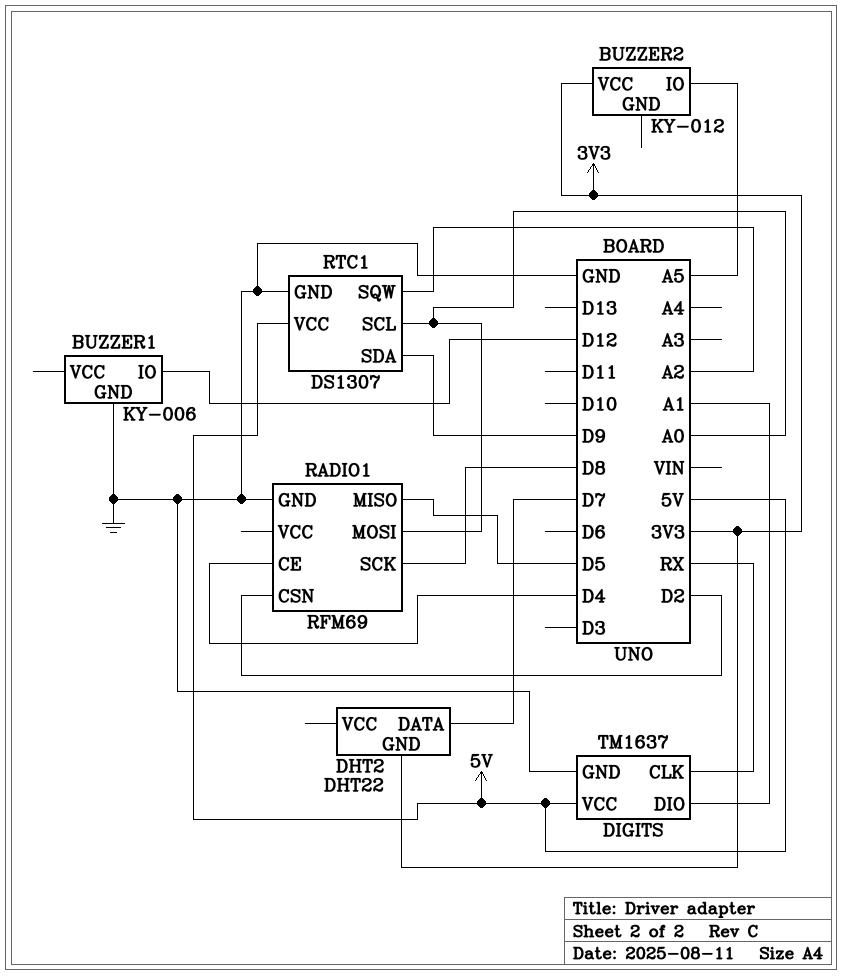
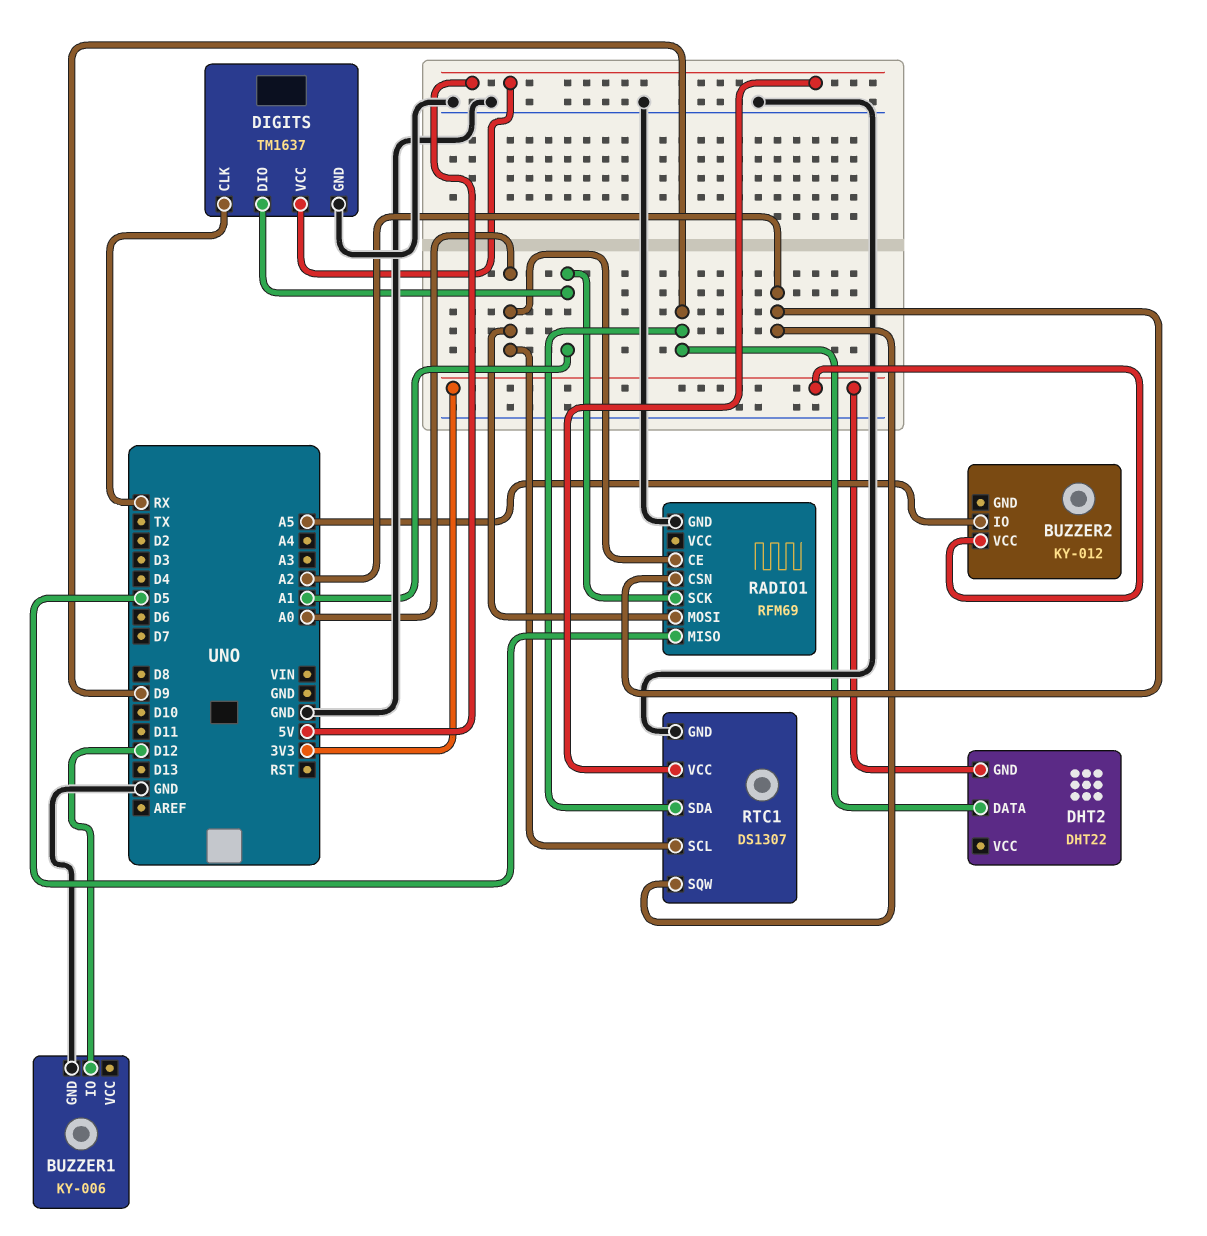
DHT2 pin DATA: D7 -> D9
RADIO1 pin CE: D4 -> A0
RADIO1 pin CSN: D2 -> A2
RADIO1 pin SCK: D8 -> A1

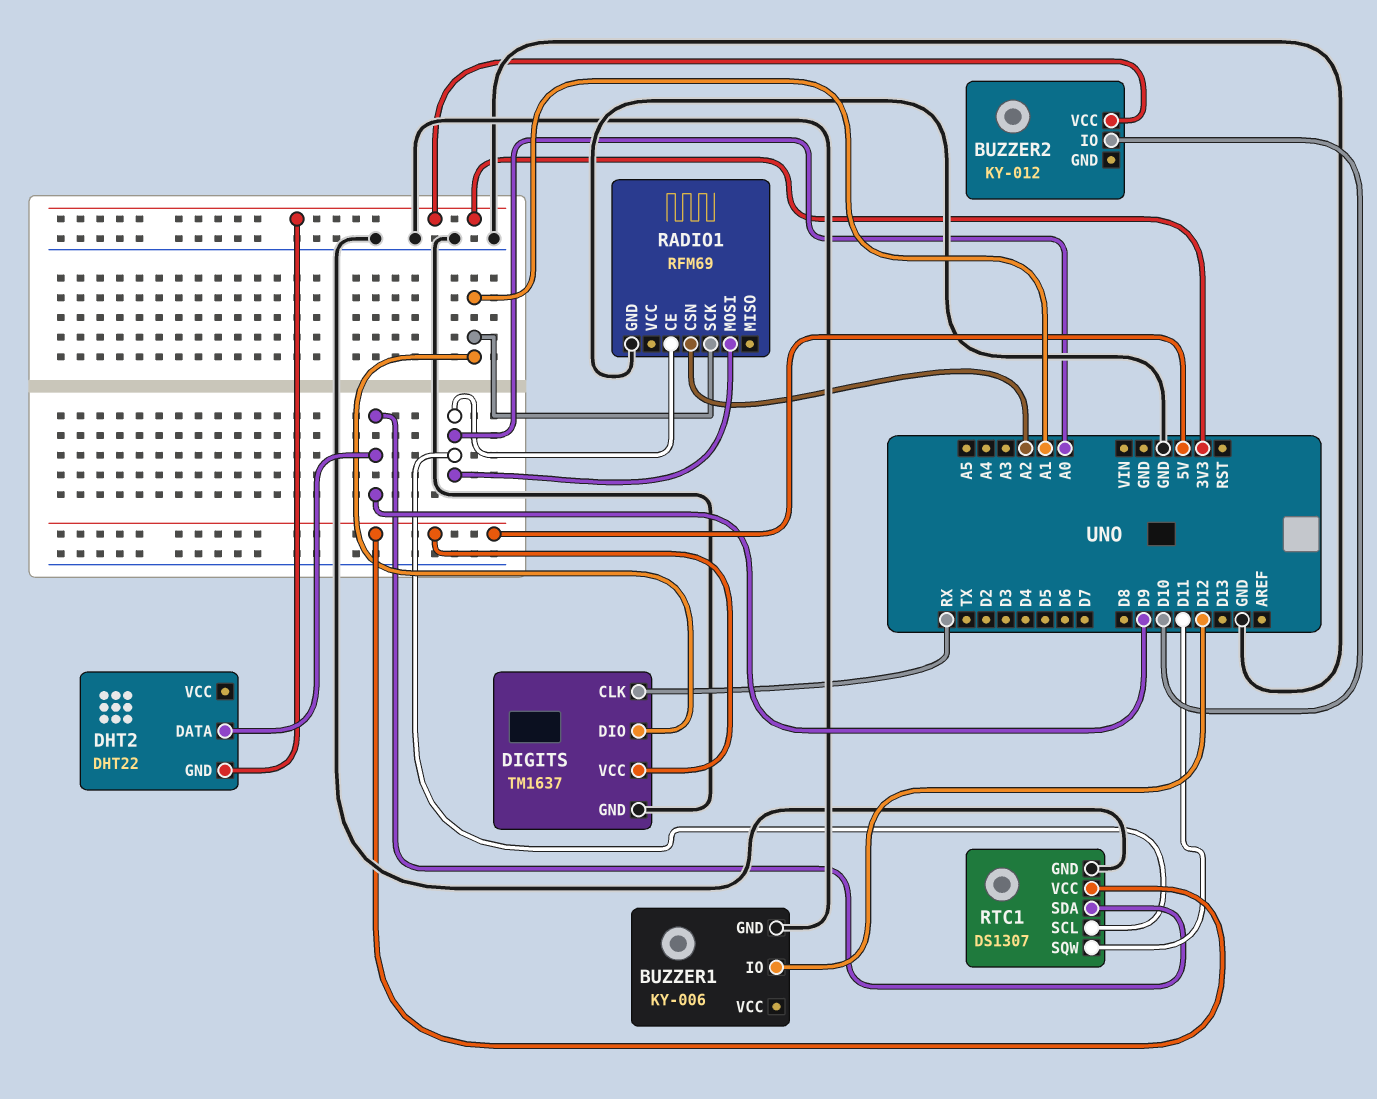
BUZZER2 pin IO: A5 -> D10
RADIO1 pin MISO: D5 -> none
RTC1 pin SQW: A2 -> D11

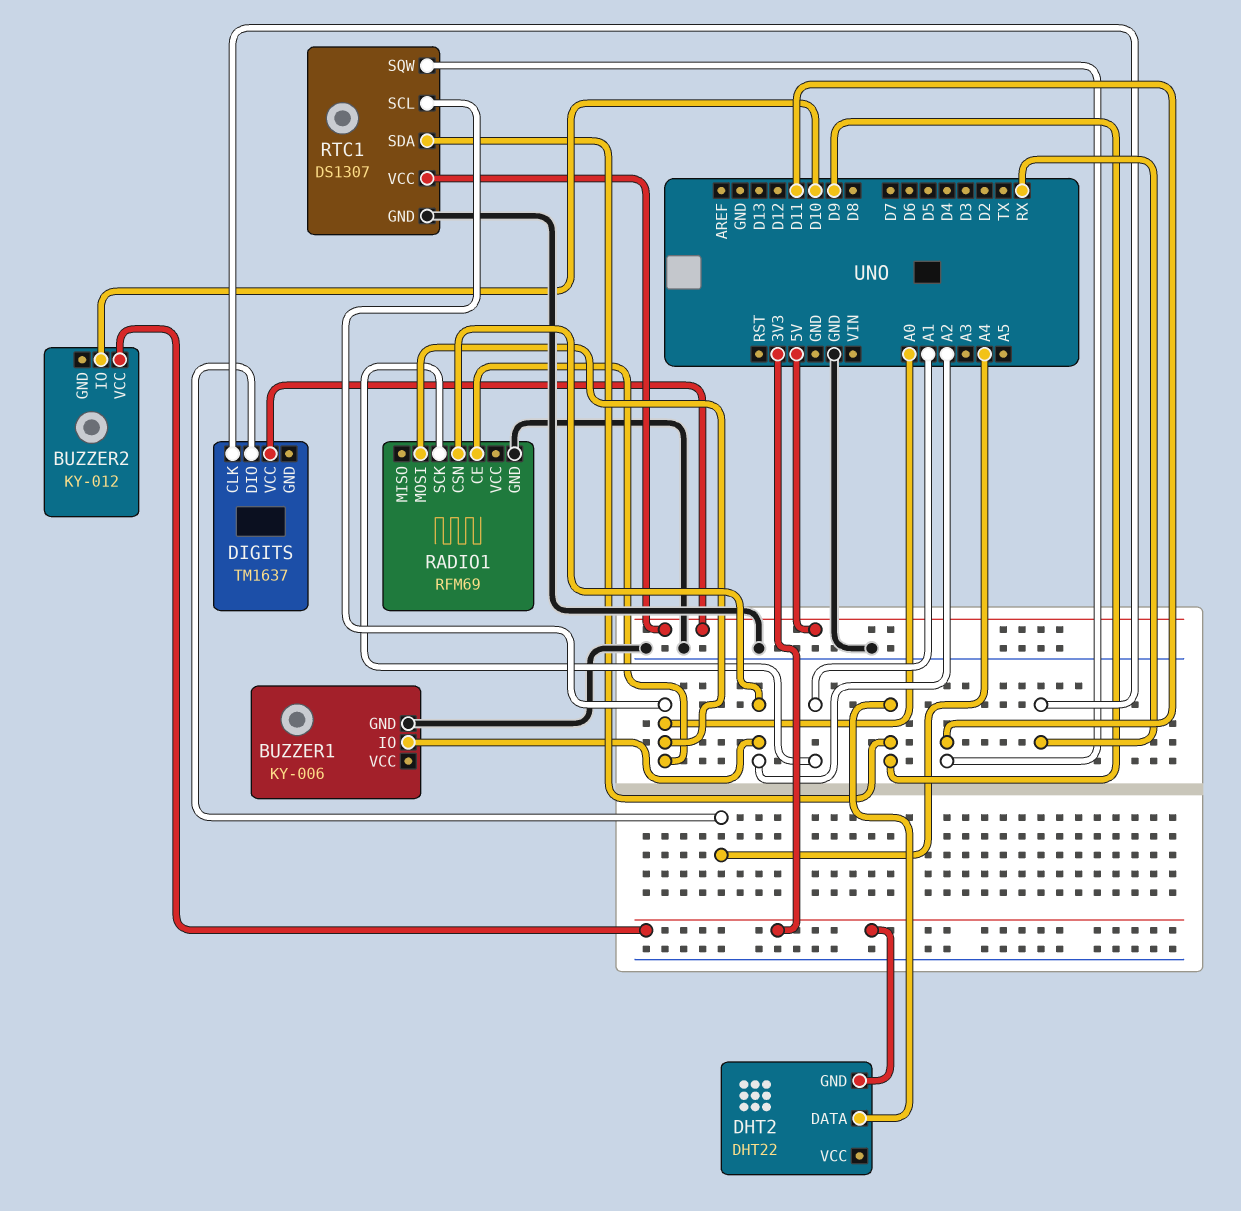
BUZZER1 pin IO: D12 -> A2
DIGITS pin DIO: A1 -> A4
DIGITS pin GND: GND -> none

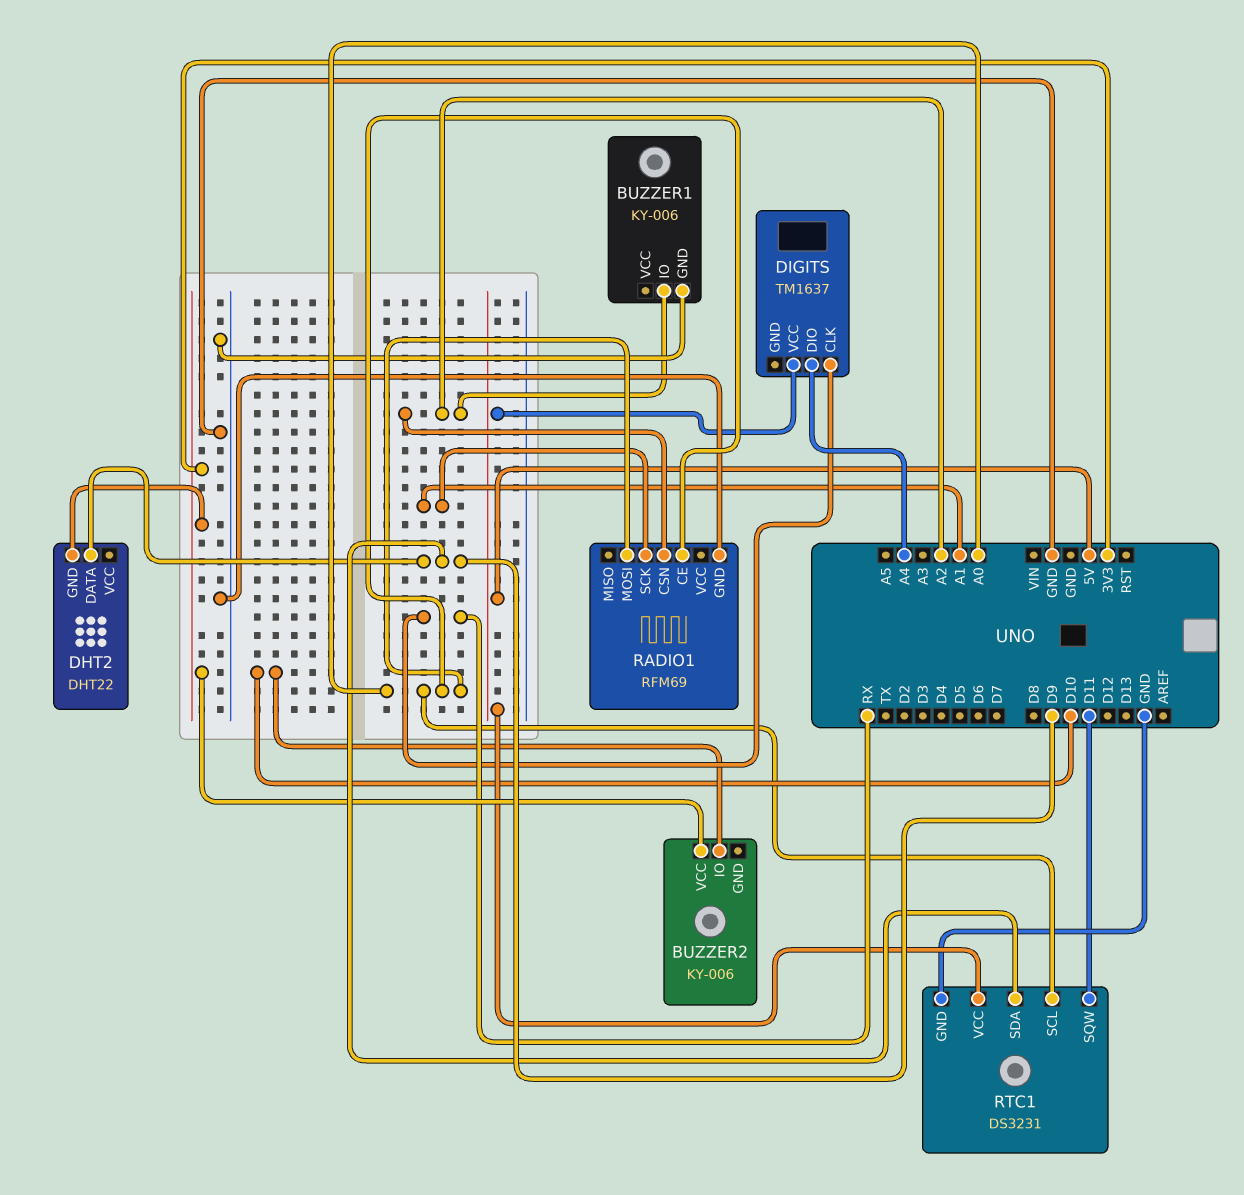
BUZZER2: KY-012 -> KY-006
RTC1: DS1307 -> DS3231

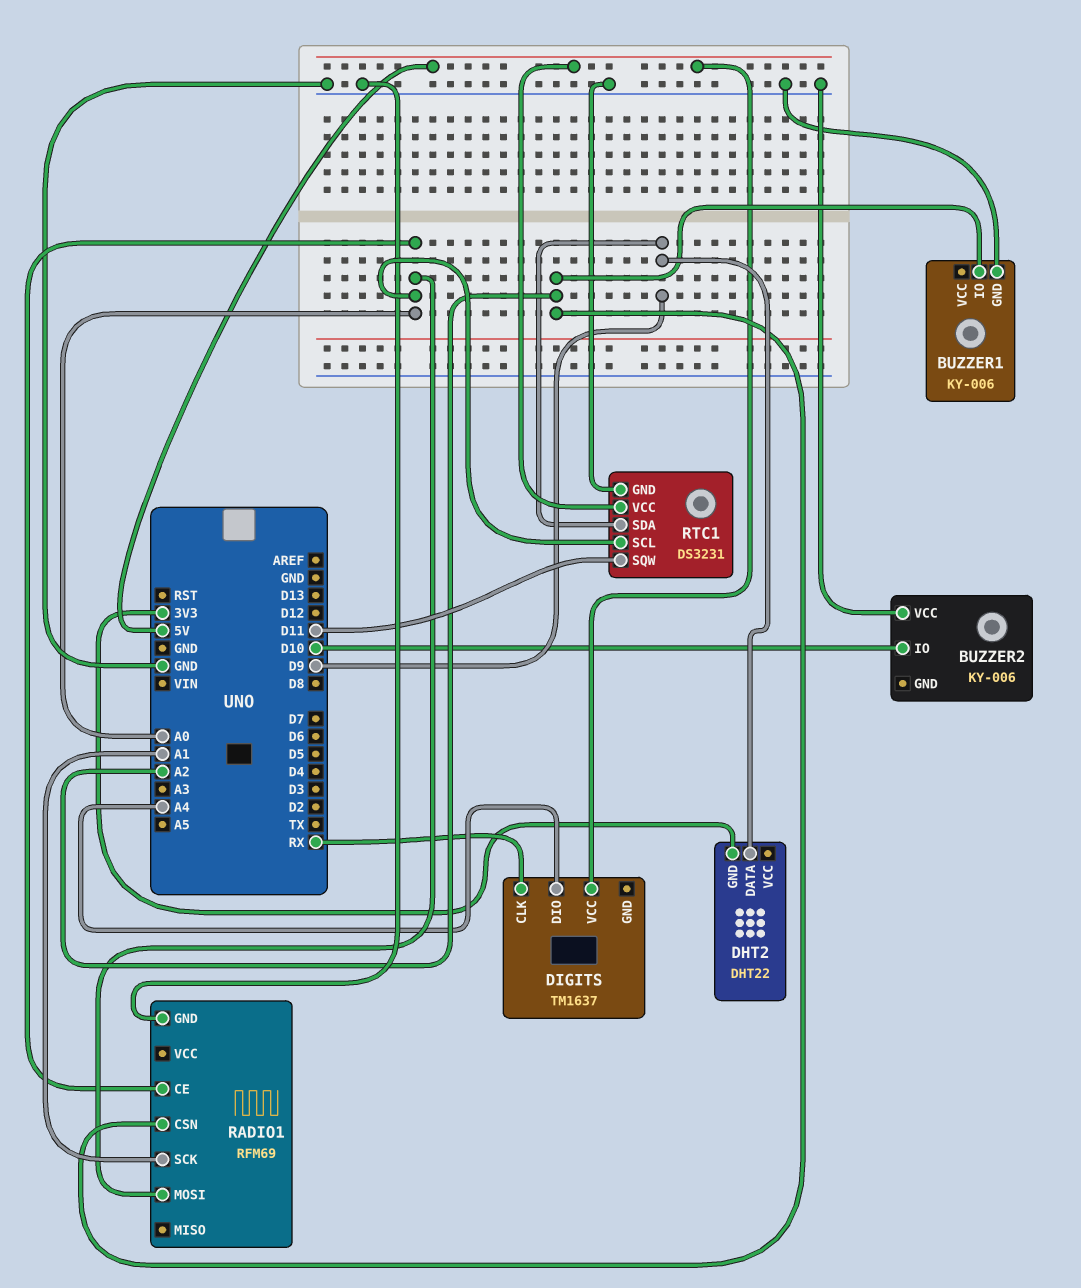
BUZZER2 pin VCC: 3V3 -> GND

